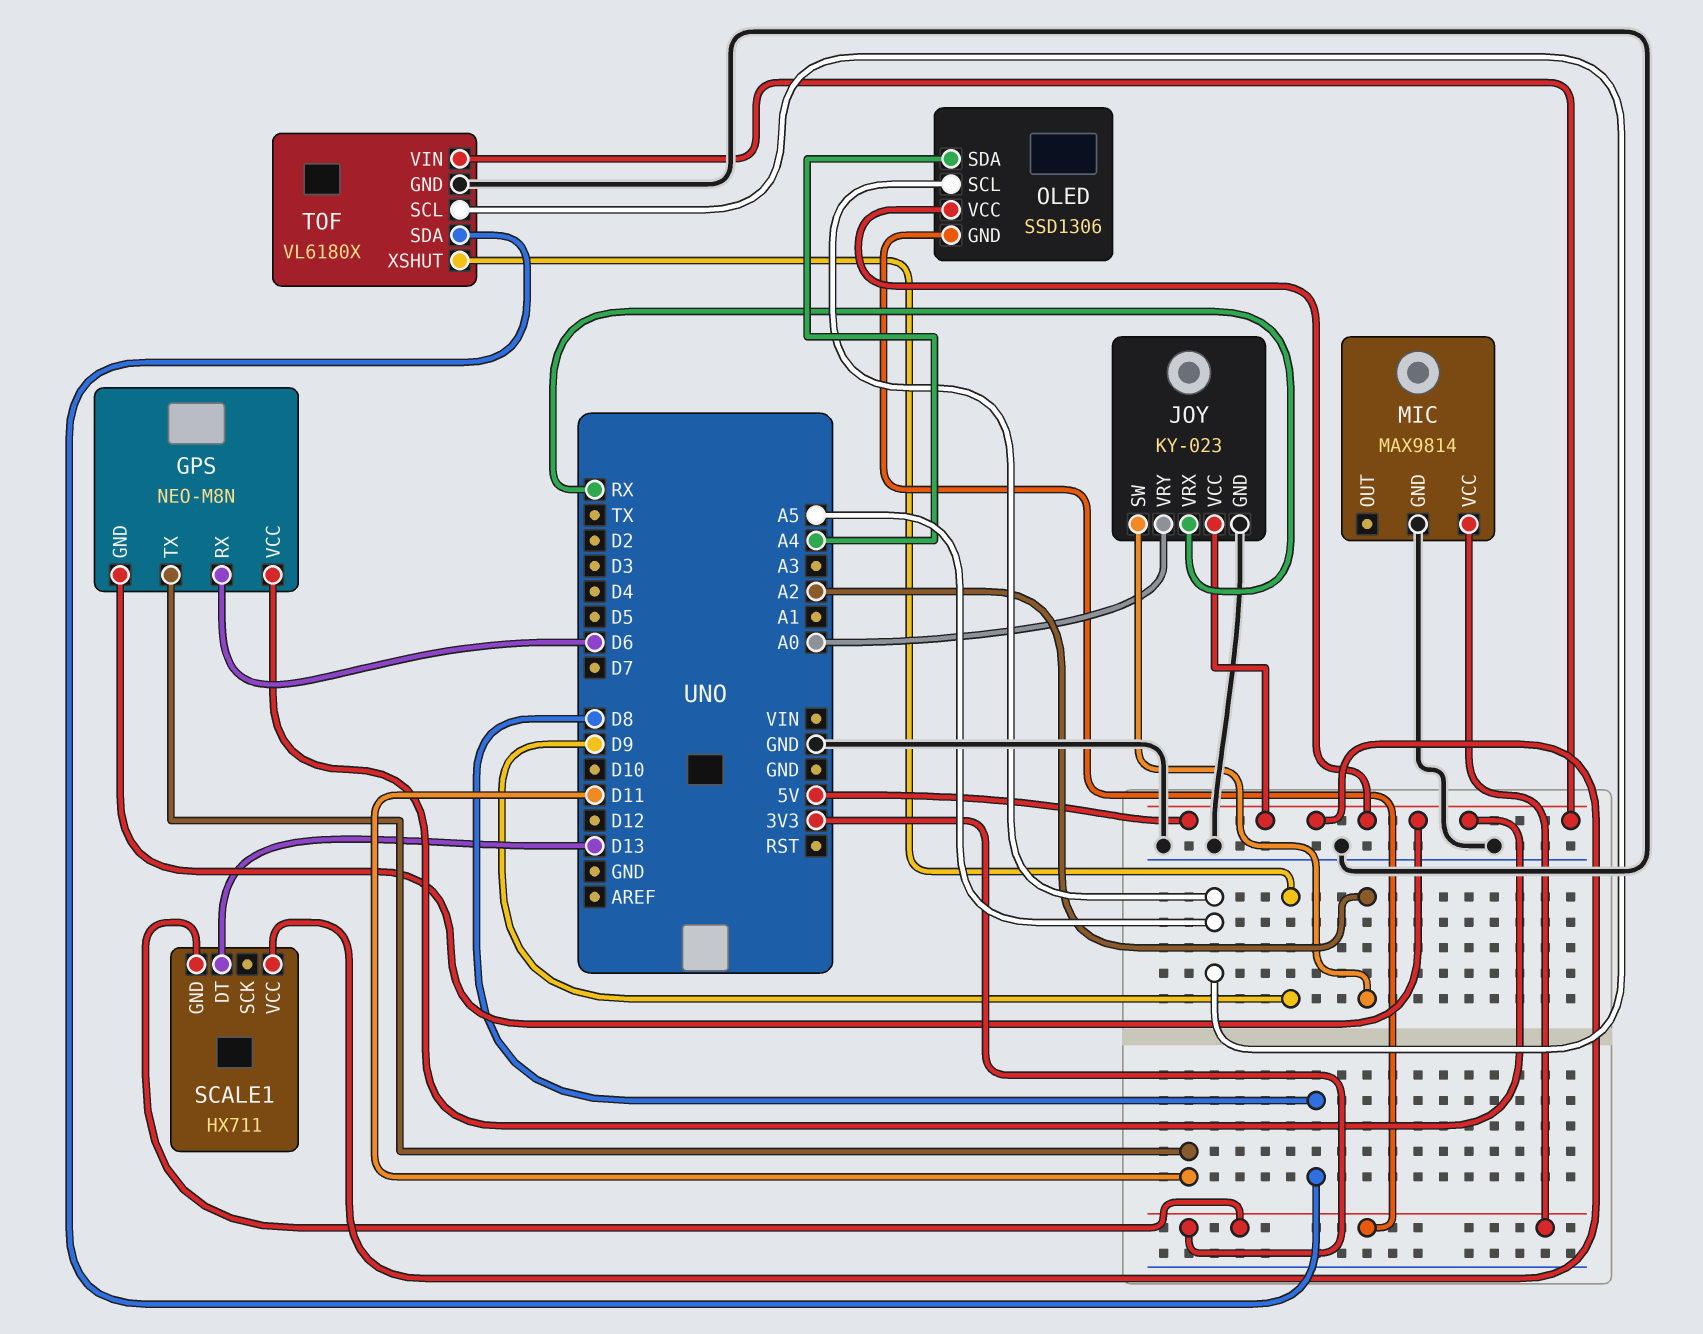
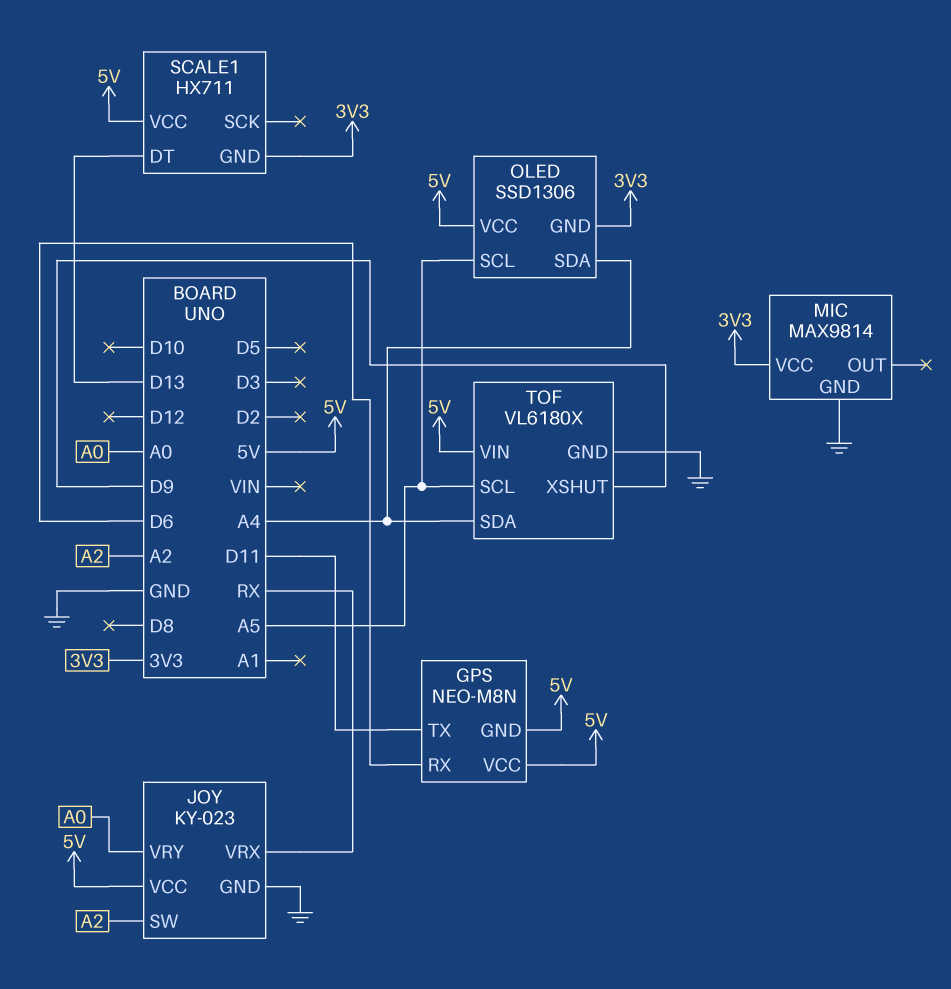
TOF pin SDA: D8 -> A4

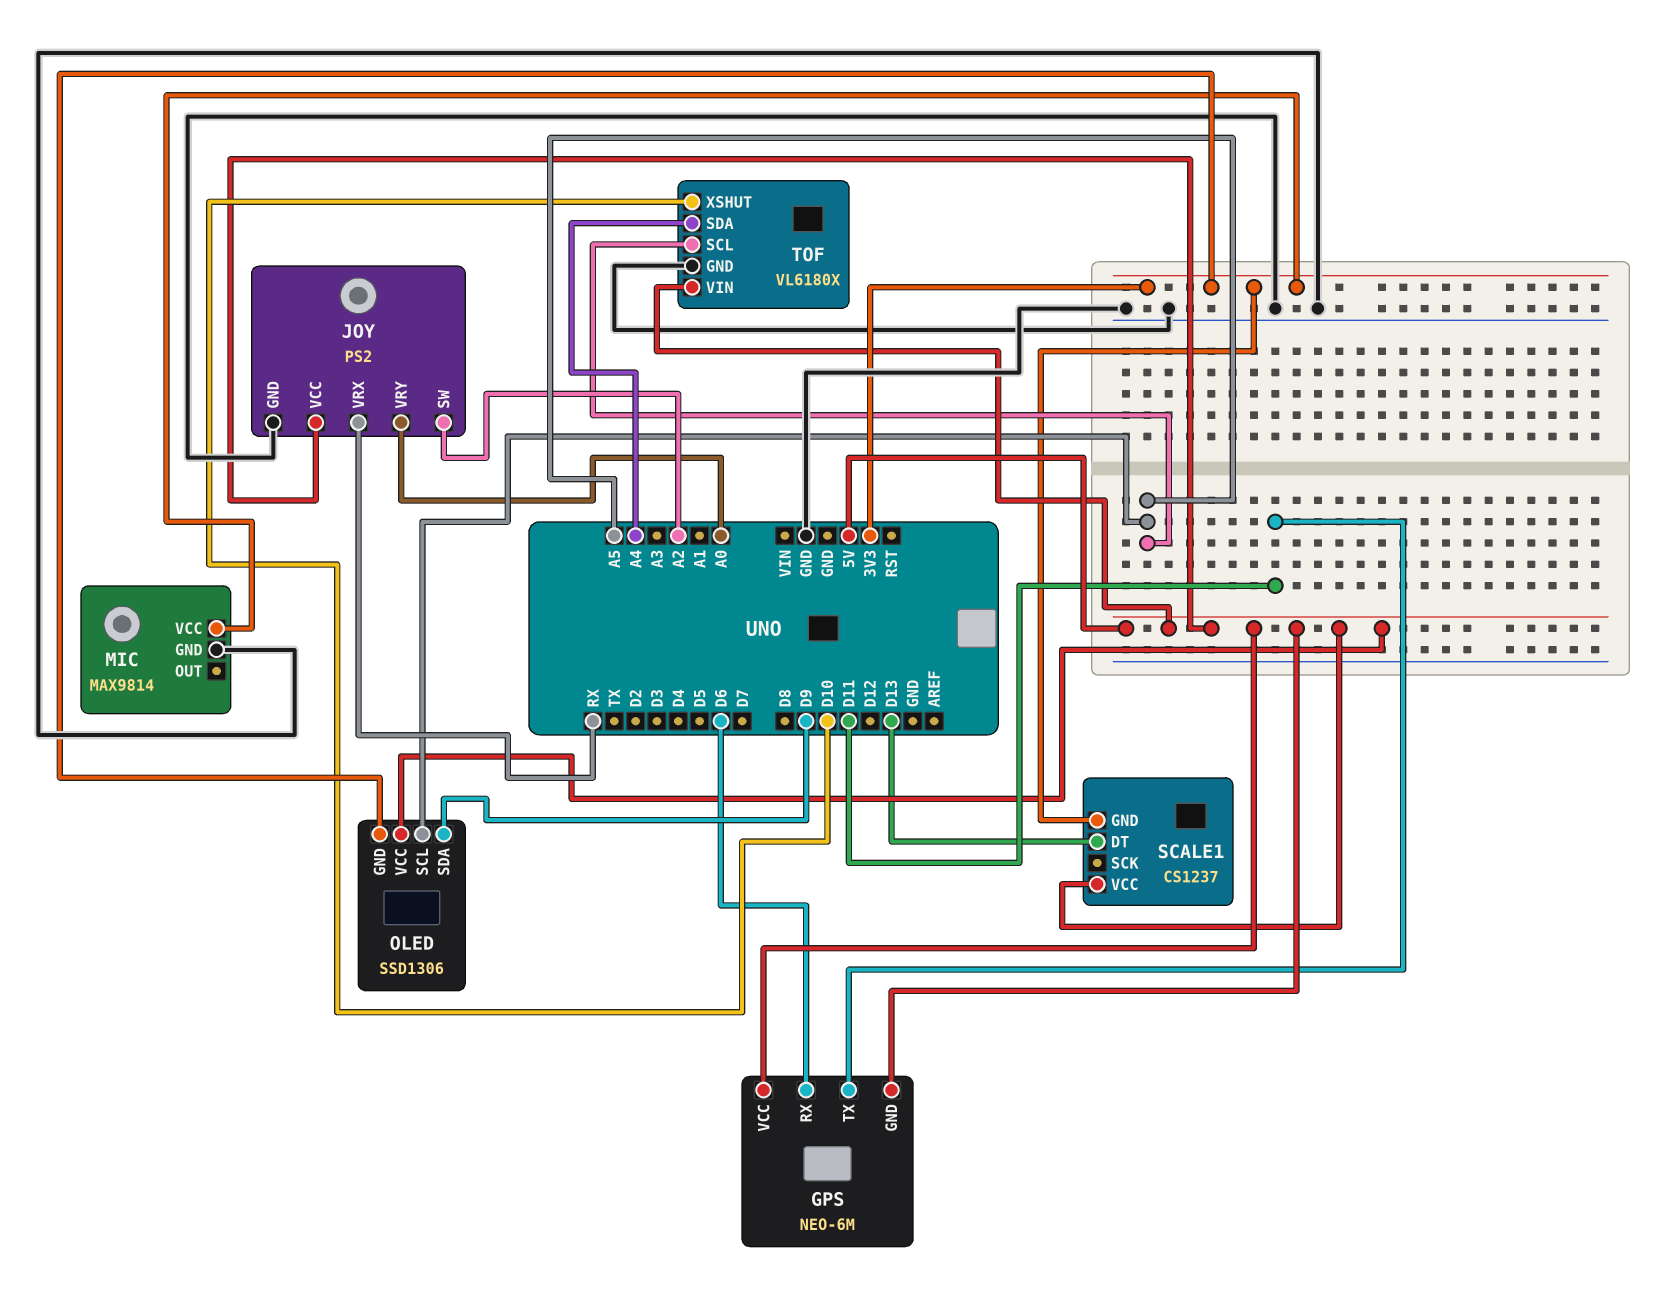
GPS: NEO-M8N -> NEO-6M
JOY: KY-023 -> PS2
OLED pin SDA: A4 -> D9
SCALE1: HX711 -> CS1237
TOF pin XSHUT: D9 -> D10

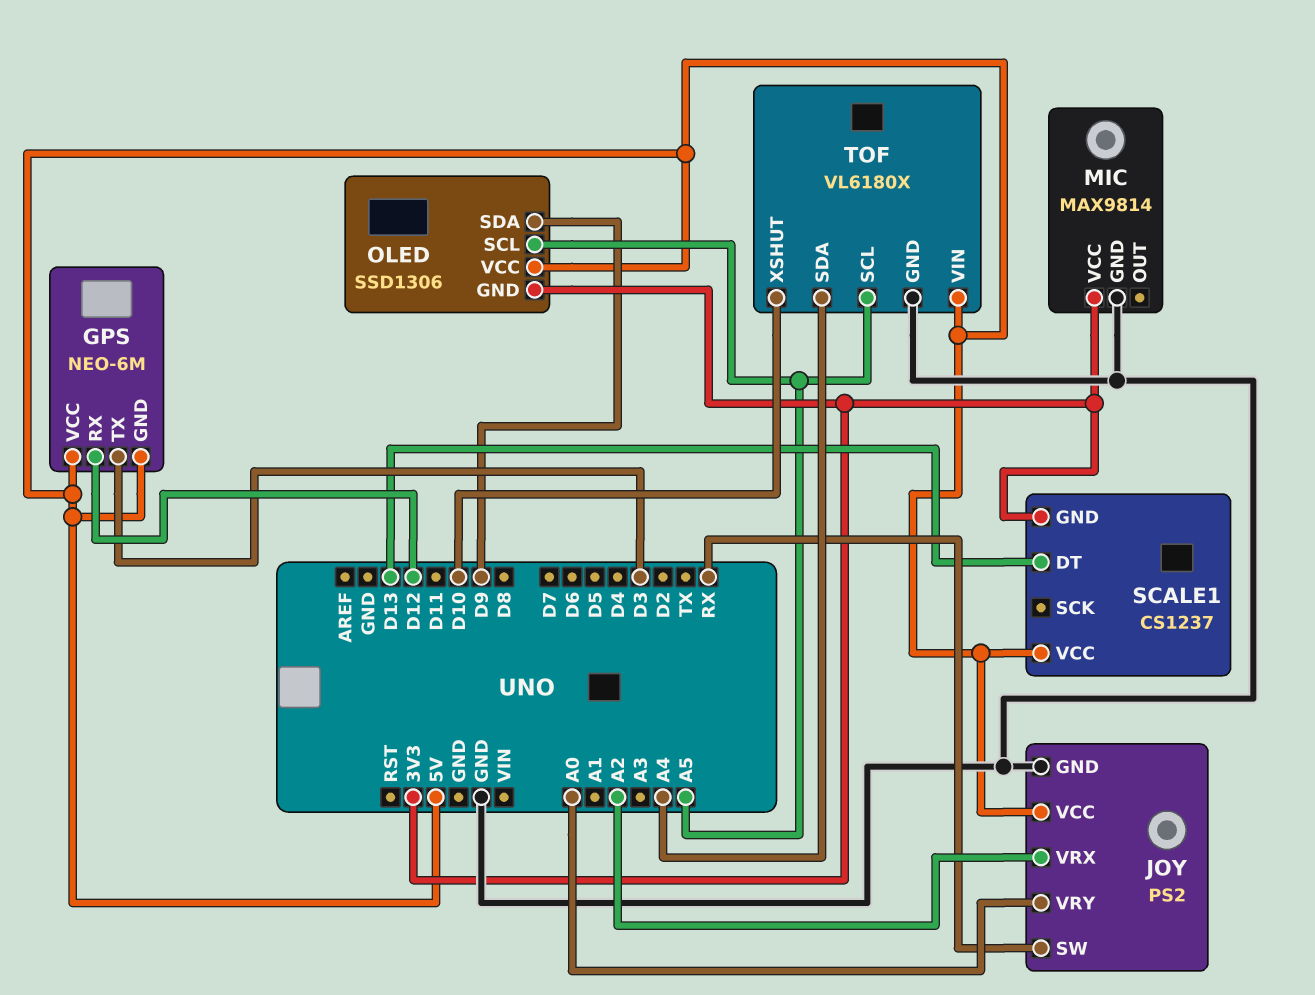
GPS pin RX: D6 -> D12
GPS pin TX: D11 -> D3
JOY pin SW: A2 -> RX
JOY pin VRX: RX -> A2

